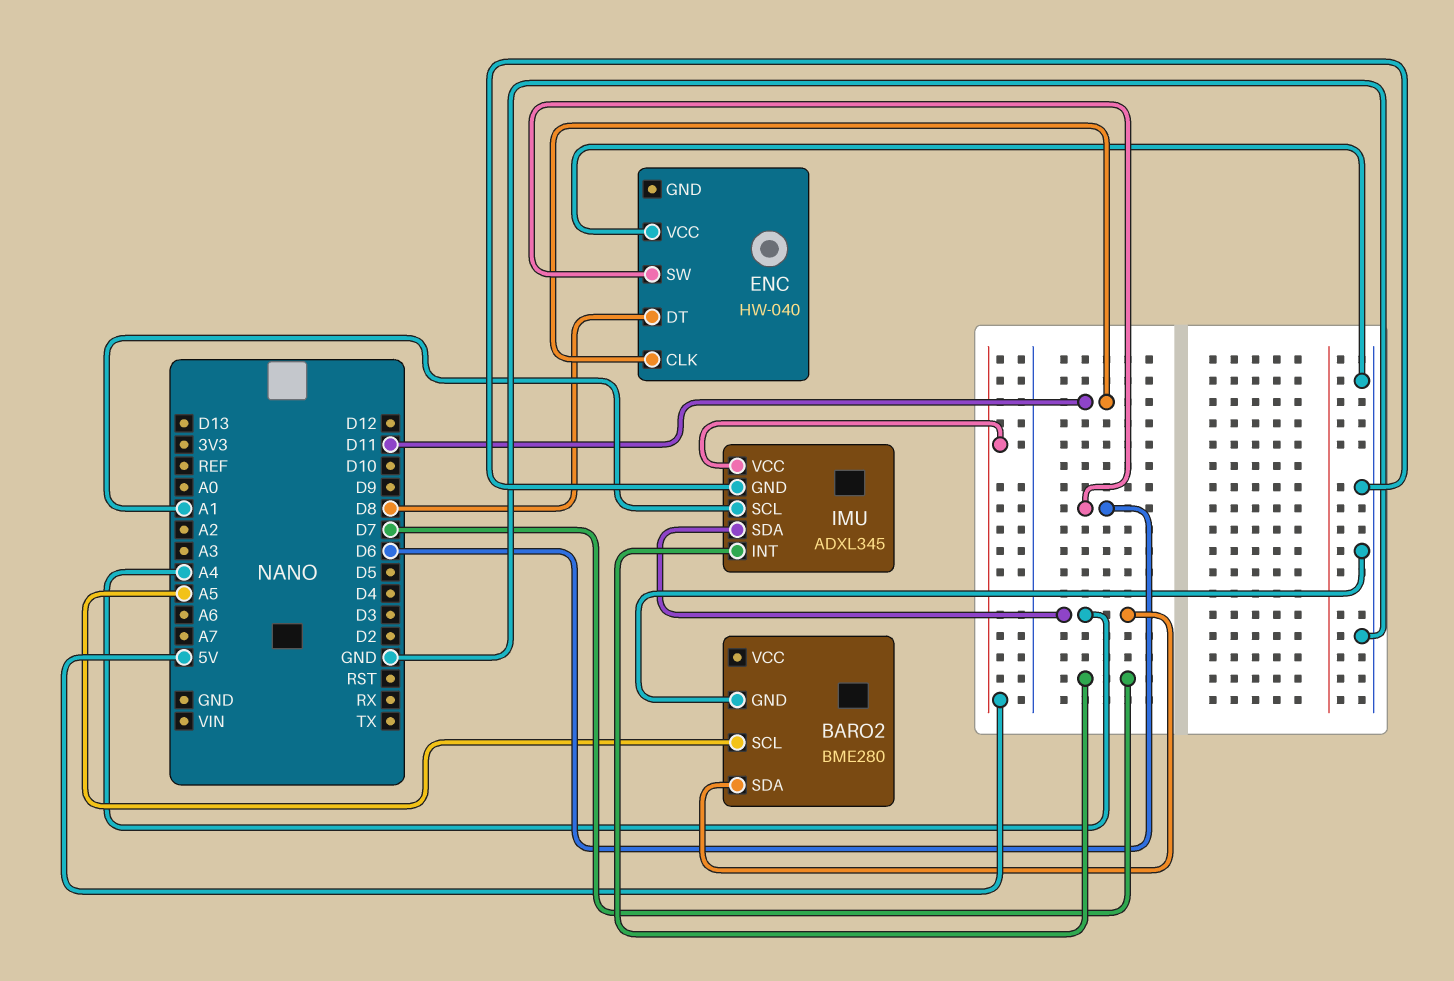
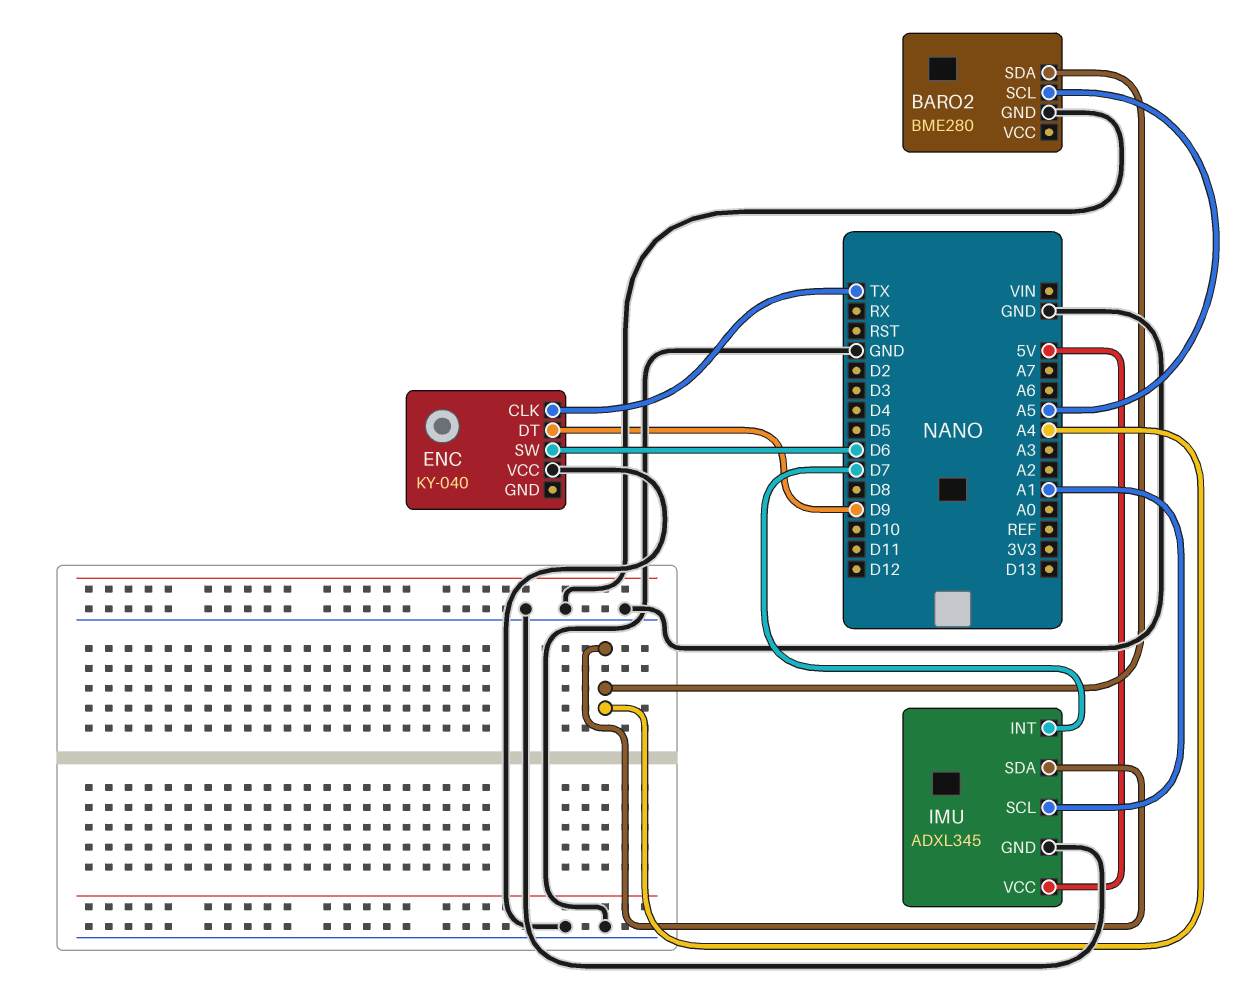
ENC: HW-040 -> KY-040
ENC pin CLK: D11 -> TX
ENC pin DT: D8 -> D9

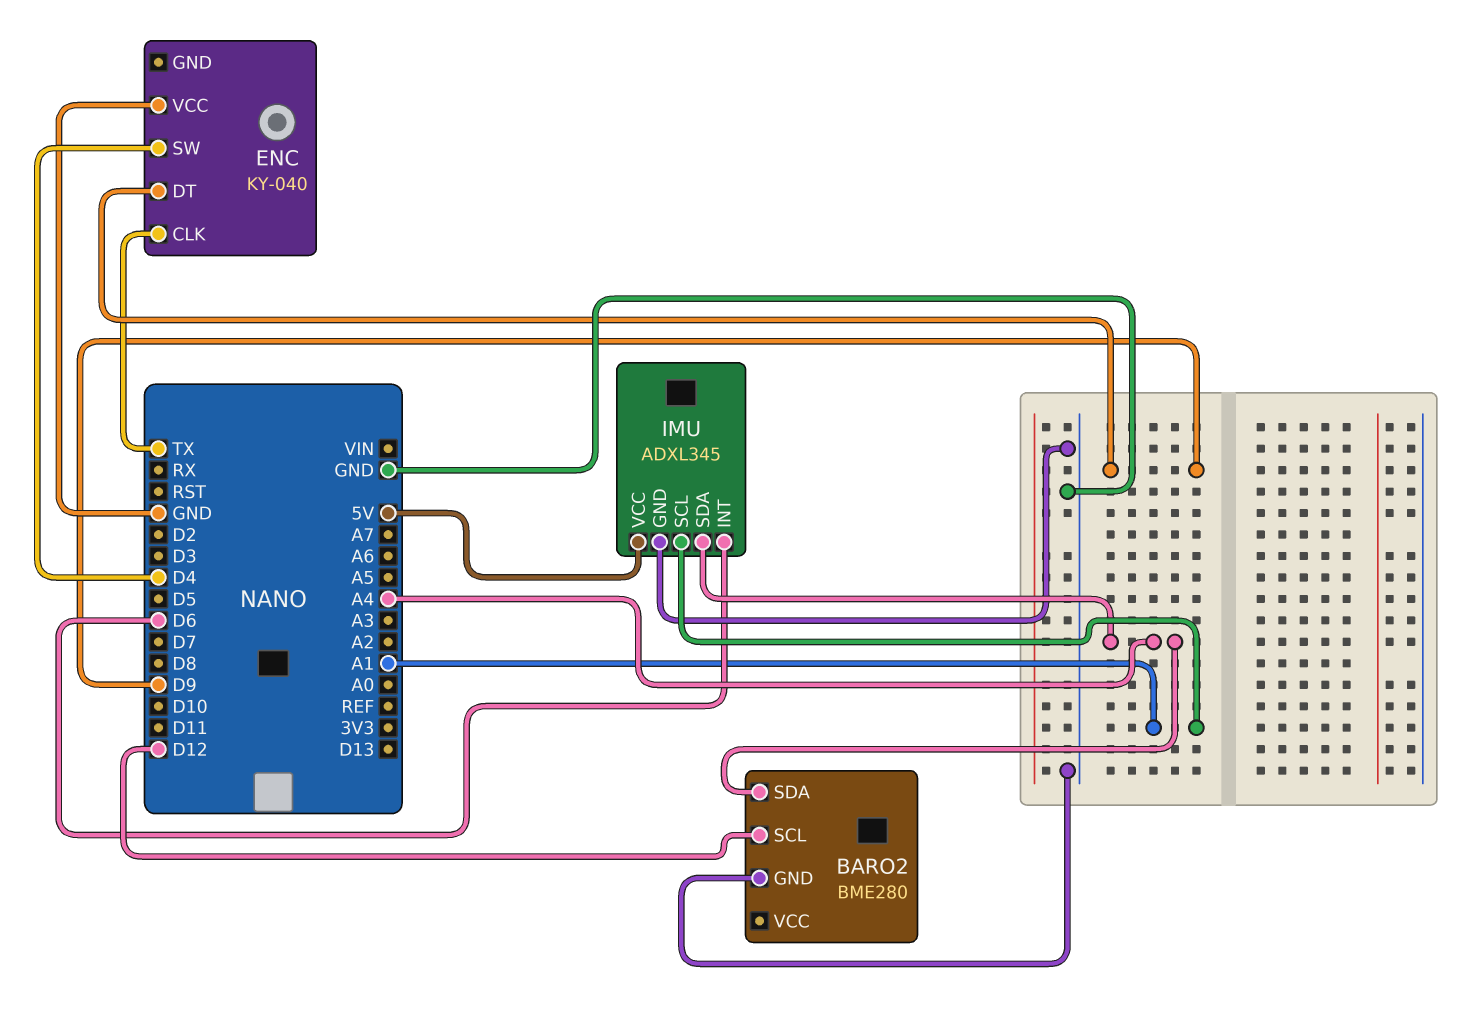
BARO2 pin SCL: A5 -> D12
ENC pin SW: D6 -> D4
IMU pin INT: D7 -> D6

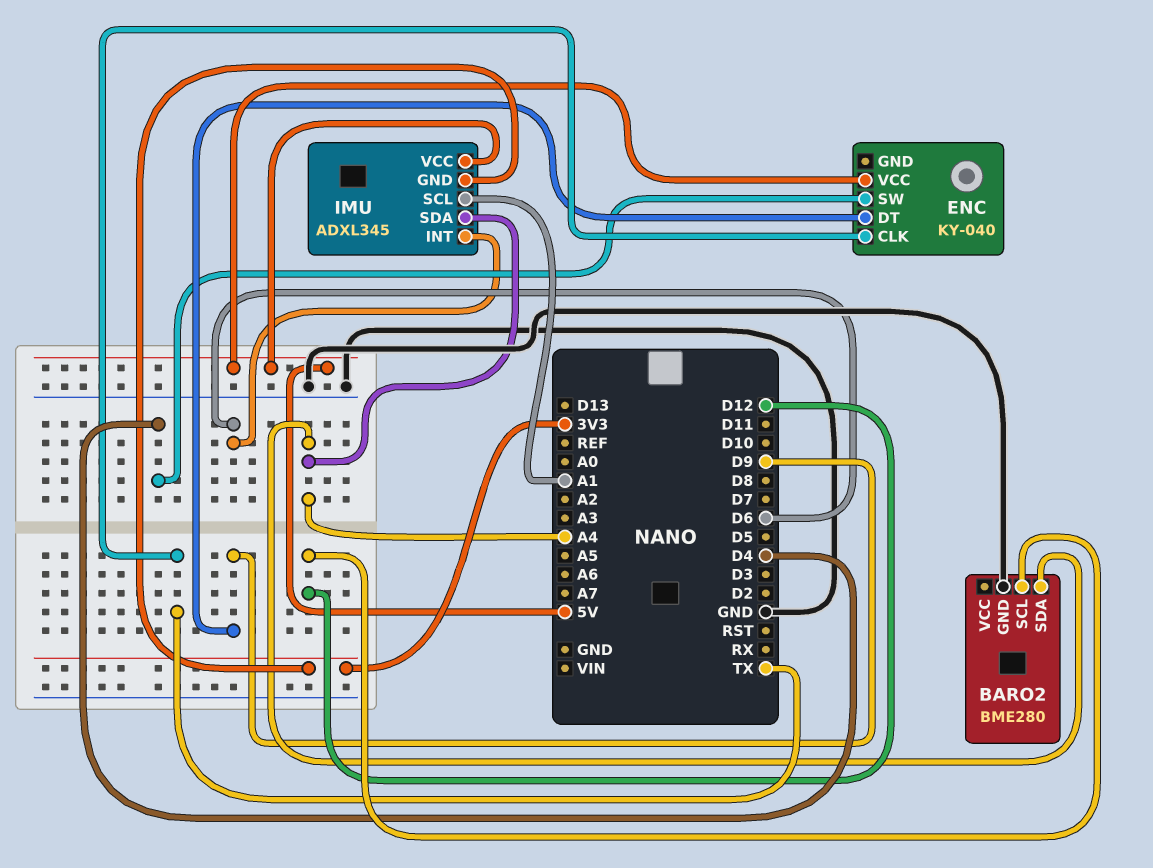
ENC pin VCC: GND -> 5V
IMU pin GND: GND -> 3V3

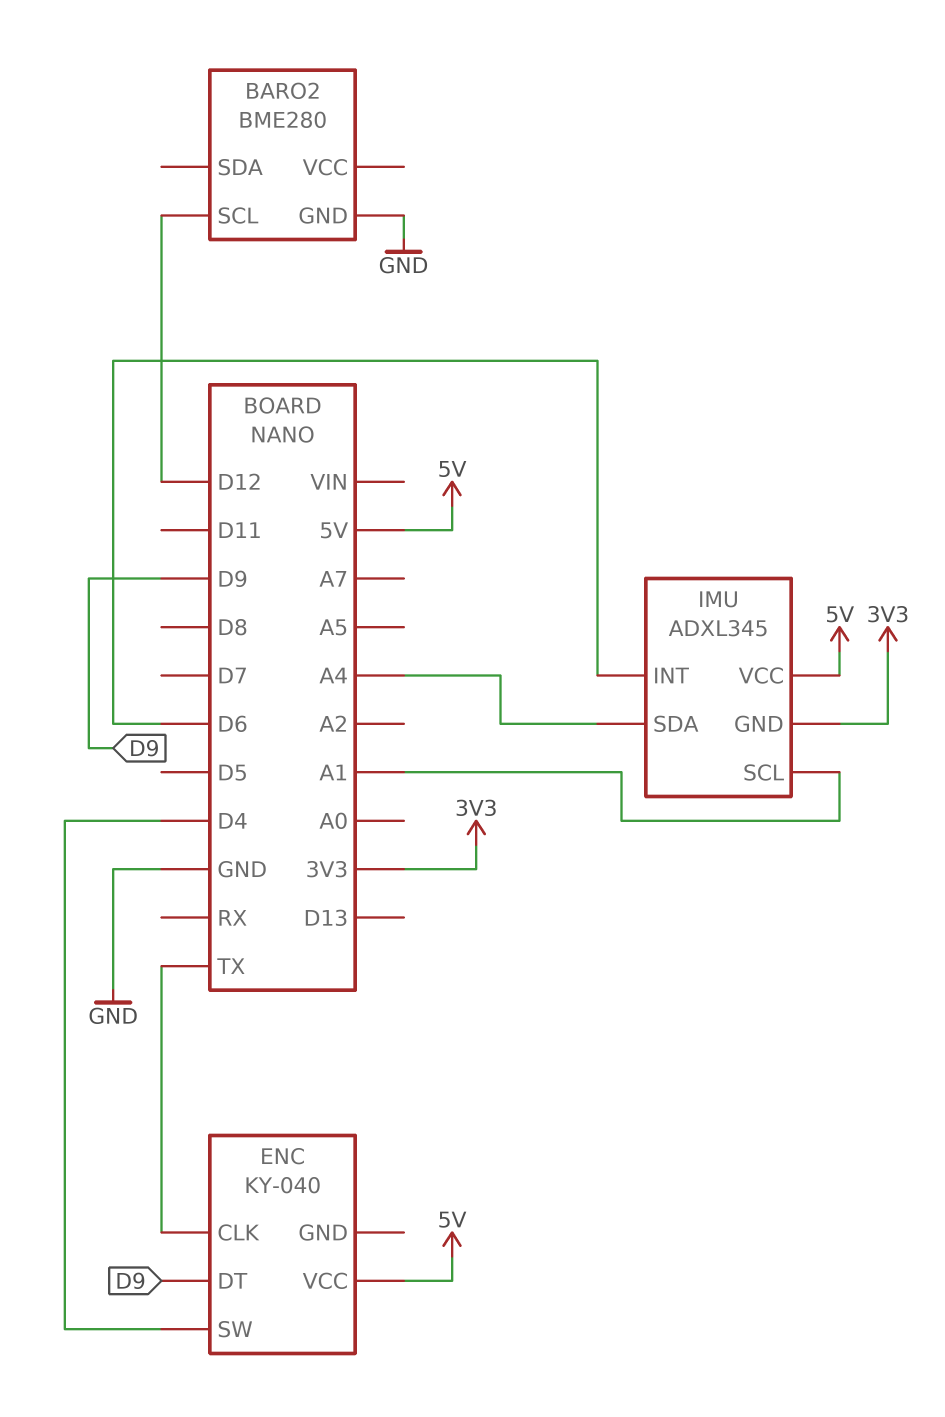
BARO2 pin SDA: A4 -> none

